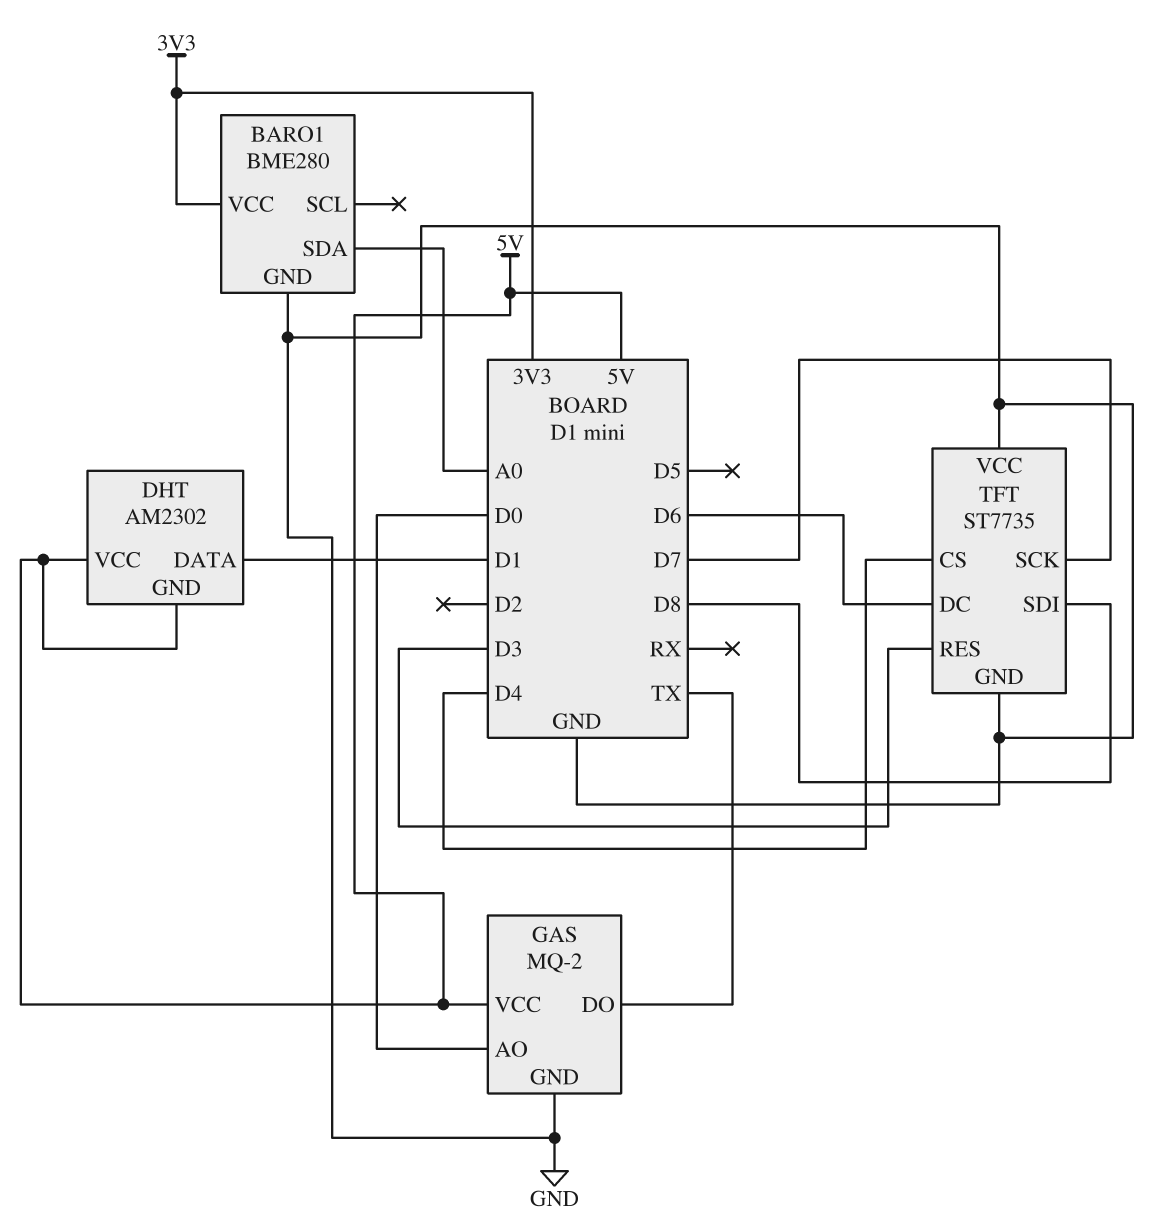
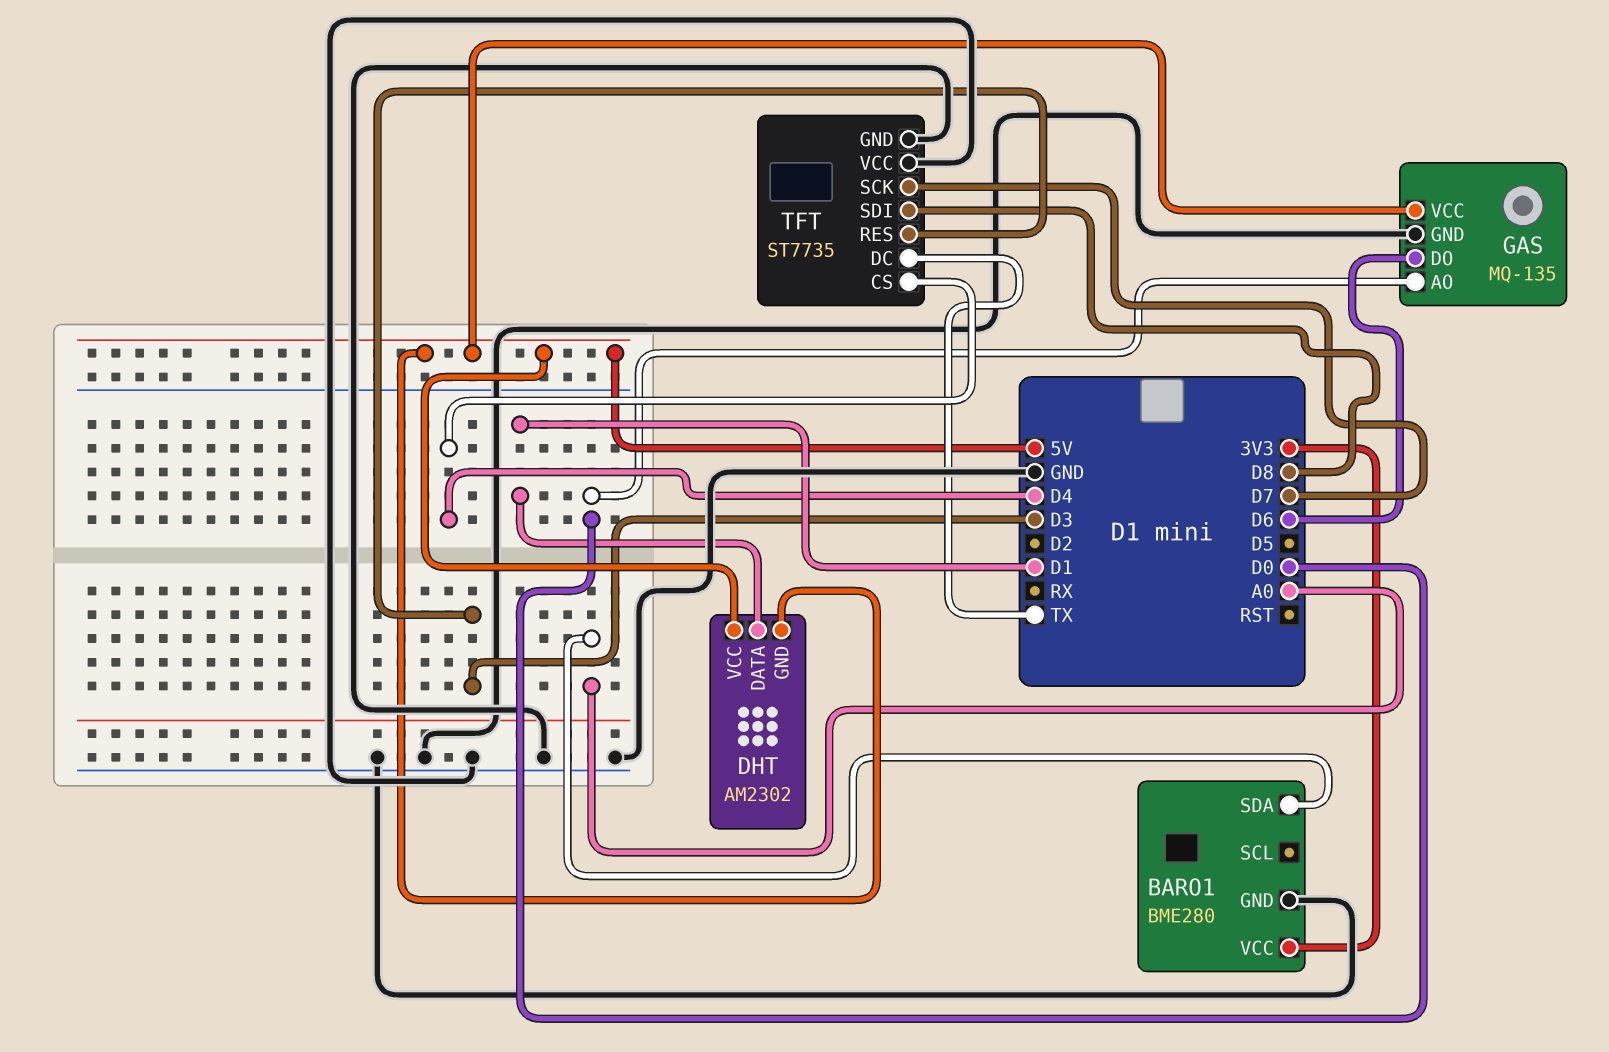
GAS: MQ-2 -> MQ-135
GAS pin DO: TX -> D6
TFT pin DC: D6 -> TX

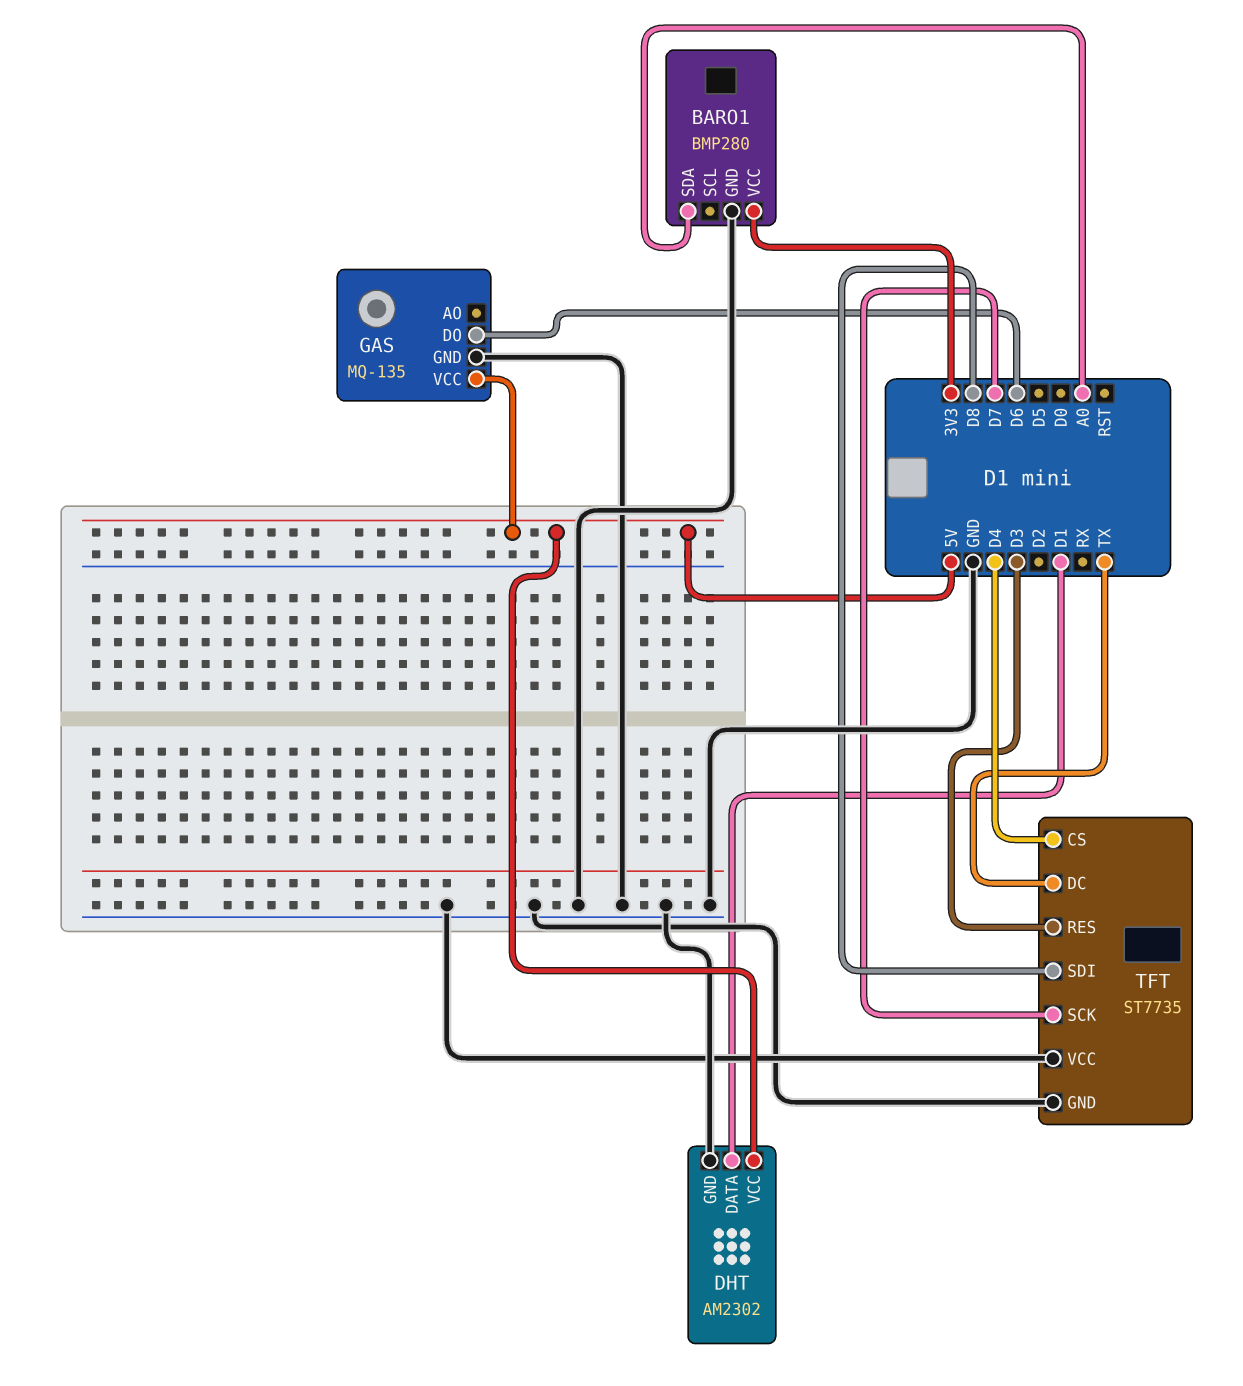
BARO1: BME280 -> BMP280
DHT pin GND: 5V -> GND
GAS pin AO: D0 -> none

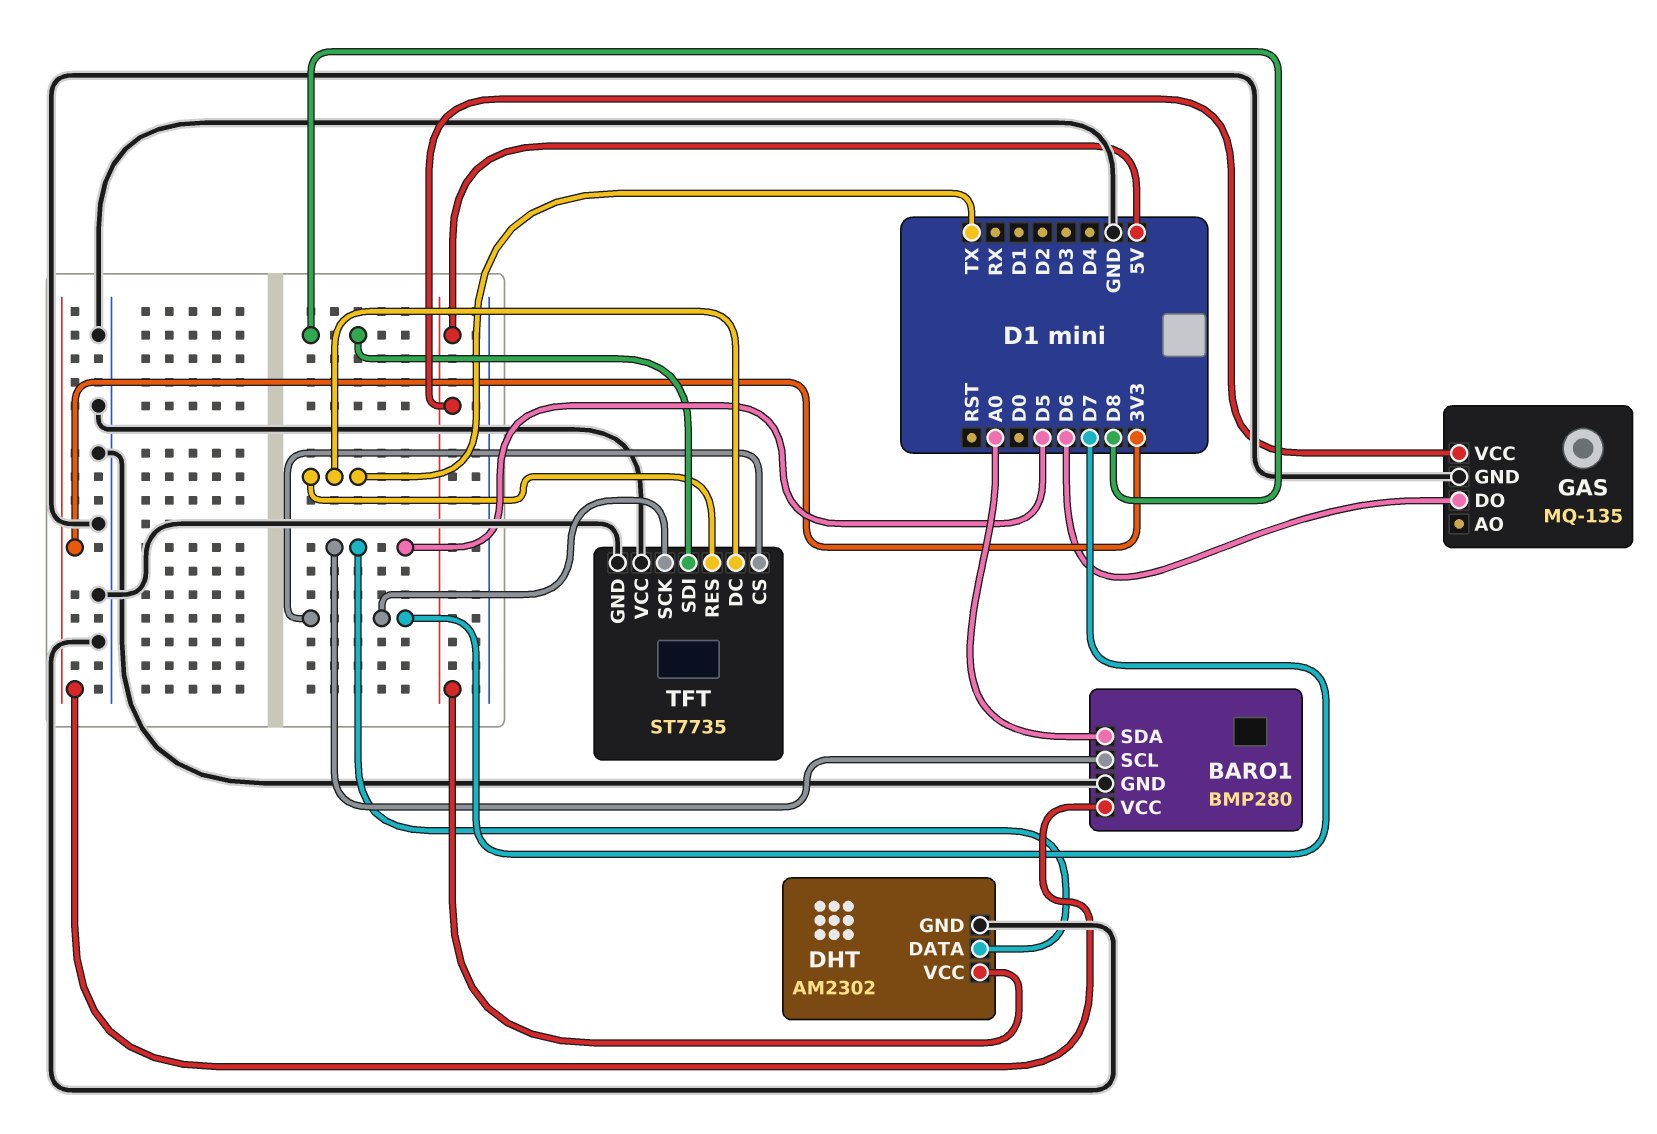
BARO1 pin SCL: none -> D5
DHT pin DATA: D1 -> D5
TFT pin CS: D4 -> D7
TFT pin RES: D3 -> TX

